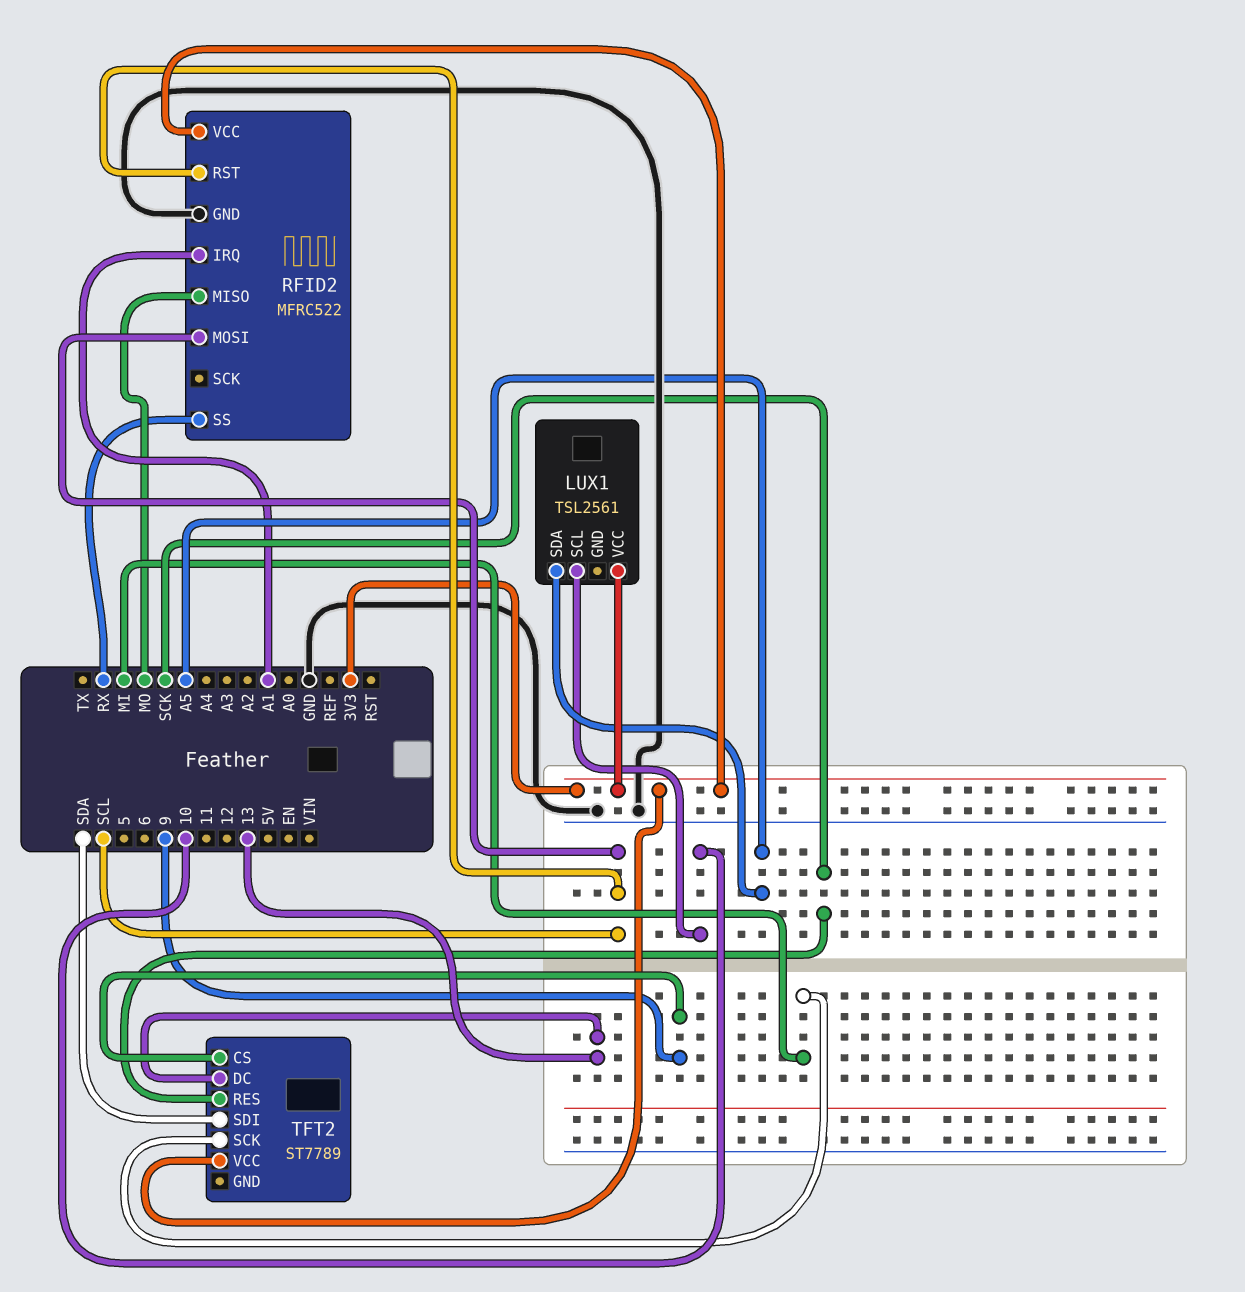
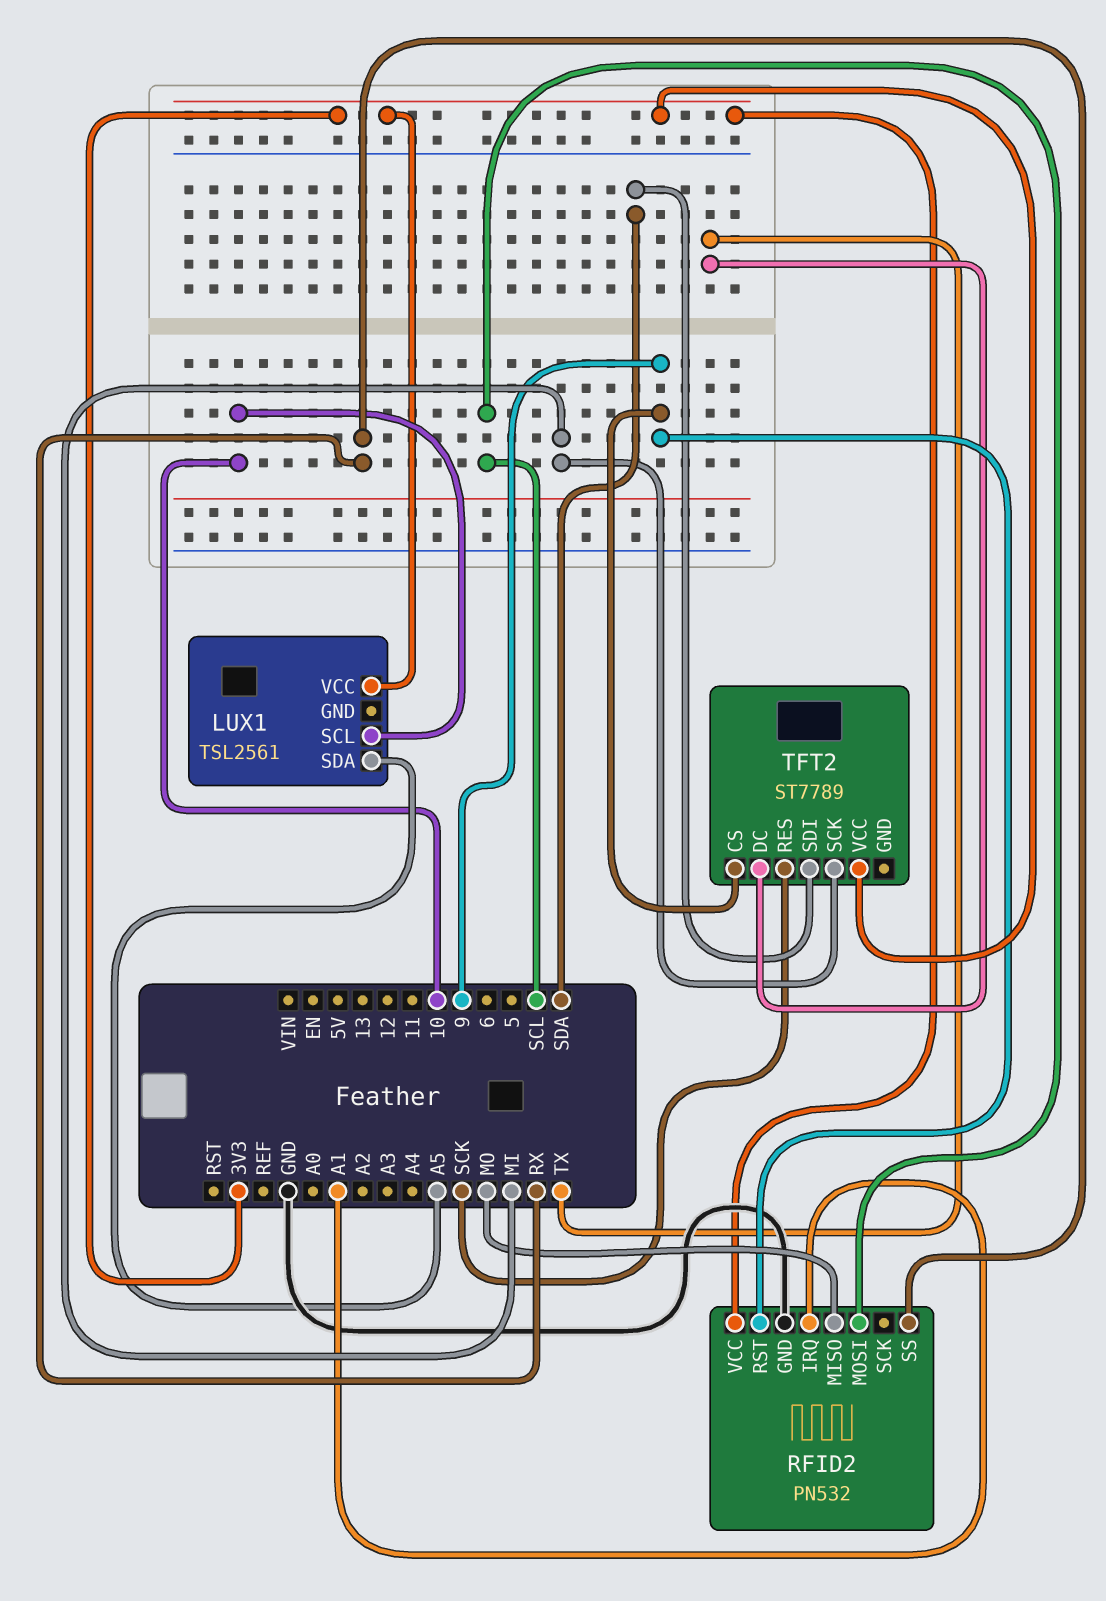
RFID2: MFRC522 -> PN532
RFID2 pin RST: SCL -> 9
TFT2 pin DC: 13 -> TX

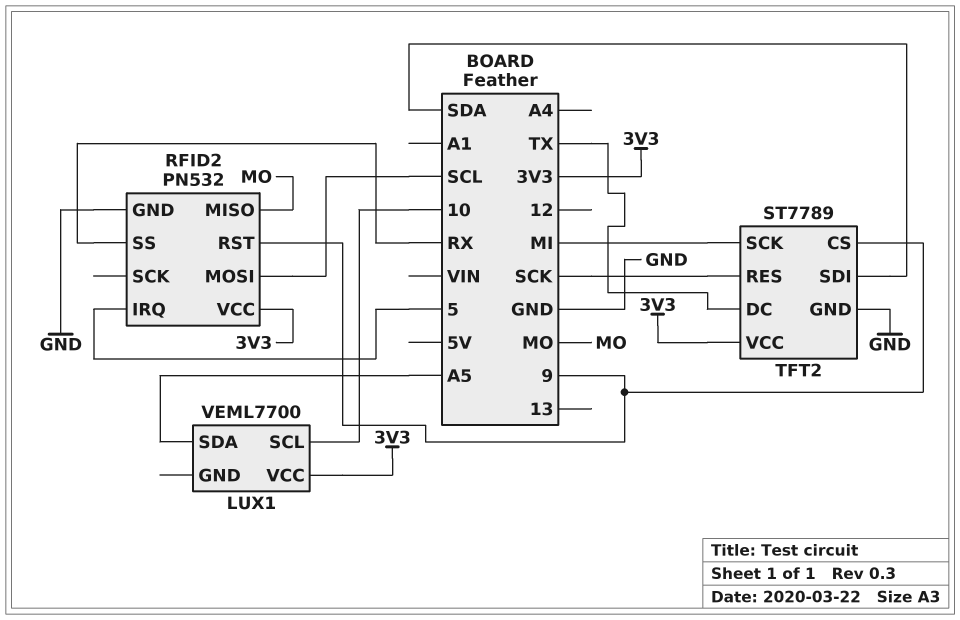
LUX1: TSL2561 -> VEML7700
RFID2 pin IRQ: A1 -> 5
TFT2 pin GND: none -> GND

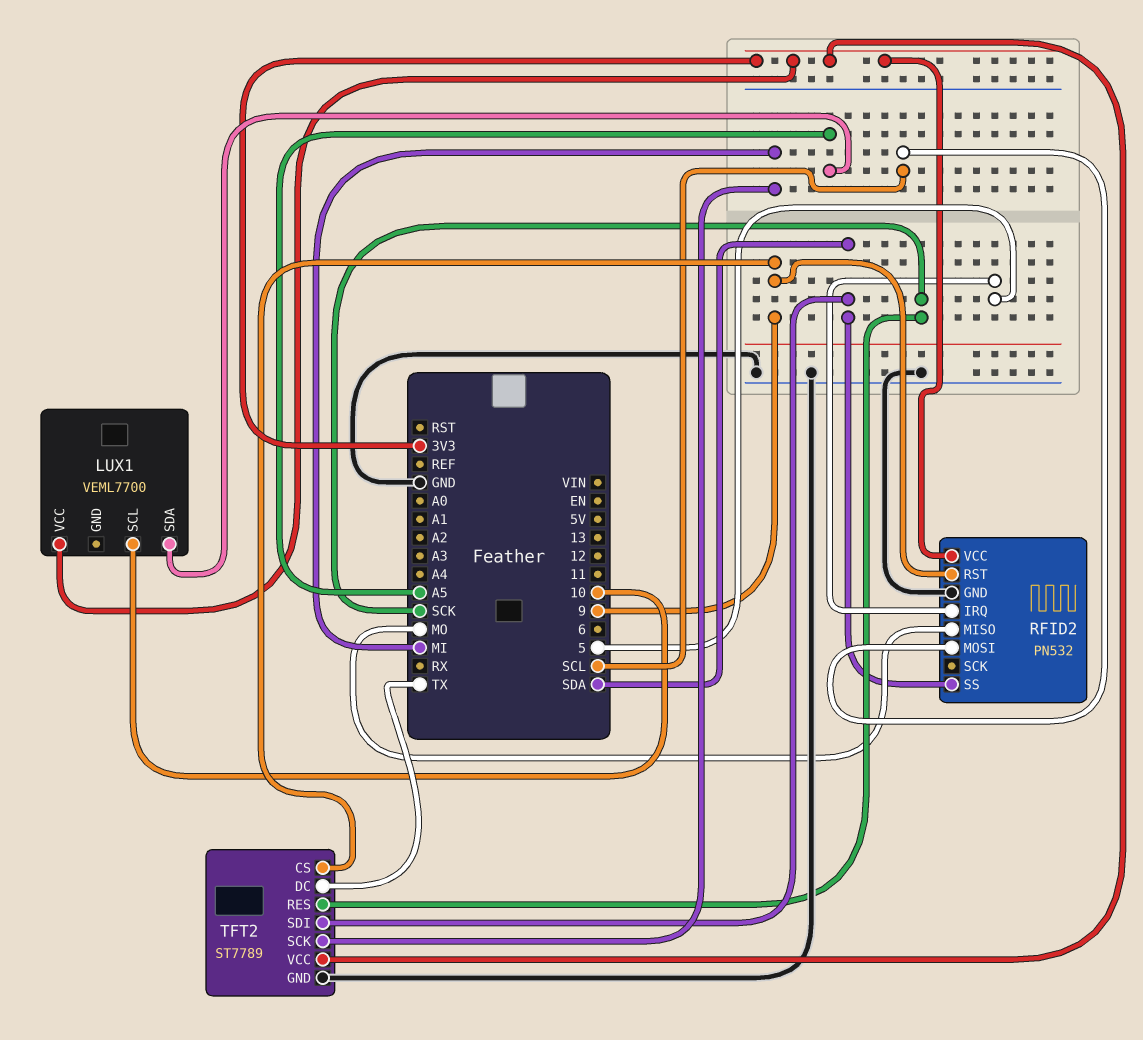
RFID2 pin SS: RX -> SDA

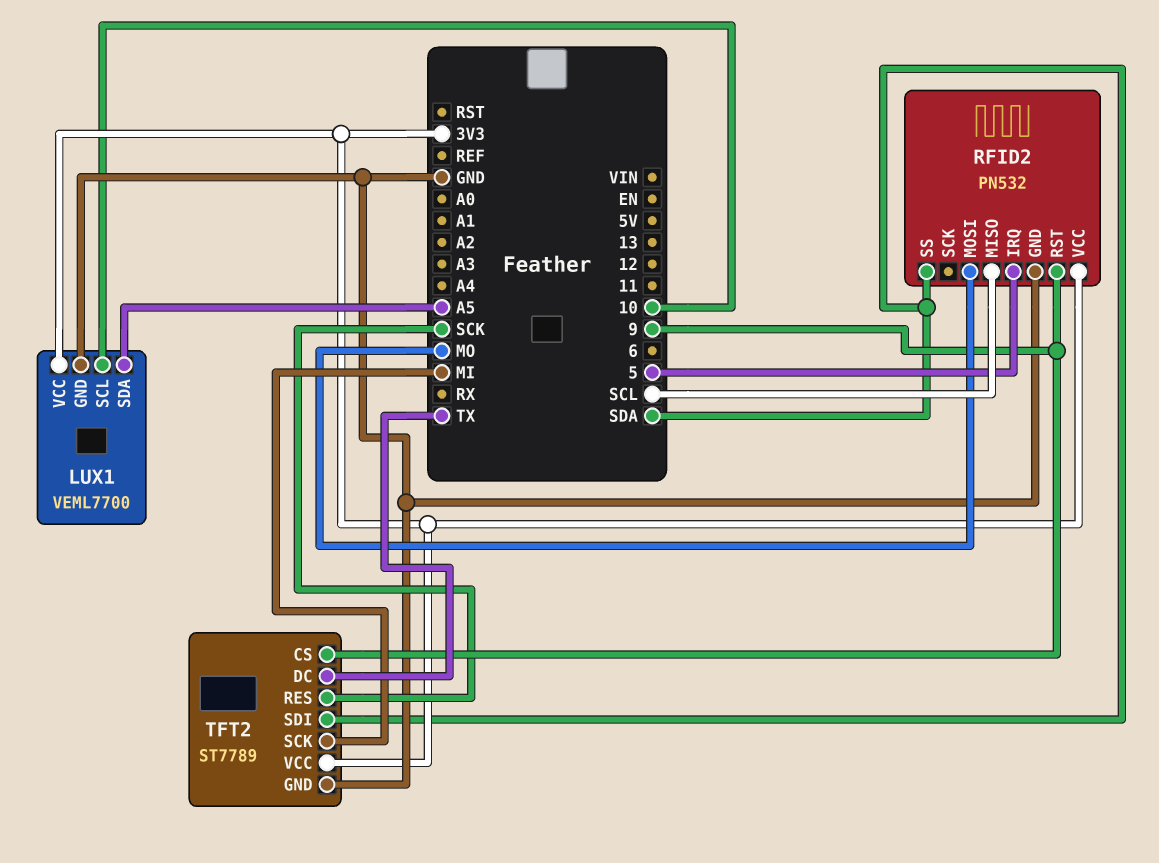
LUX1 pin GND: none -> GND
RFID2 pin MISO: MO -> SCL
RFID2 pin MOSI: SCL -> MO

